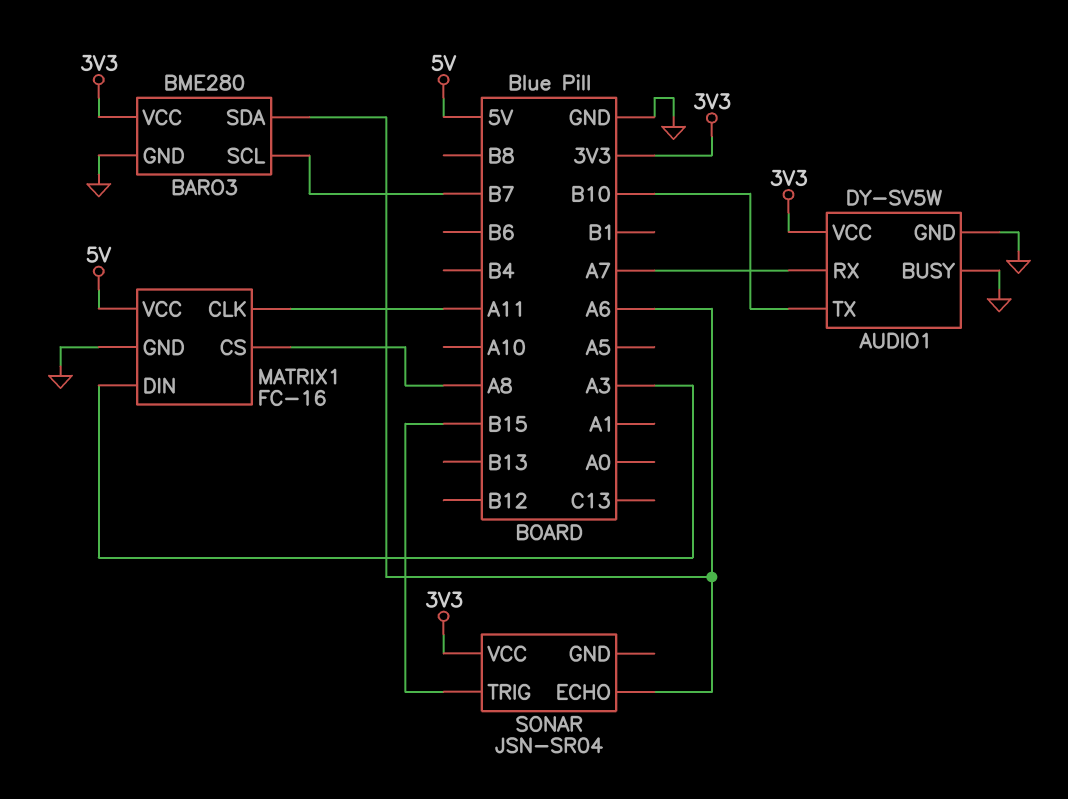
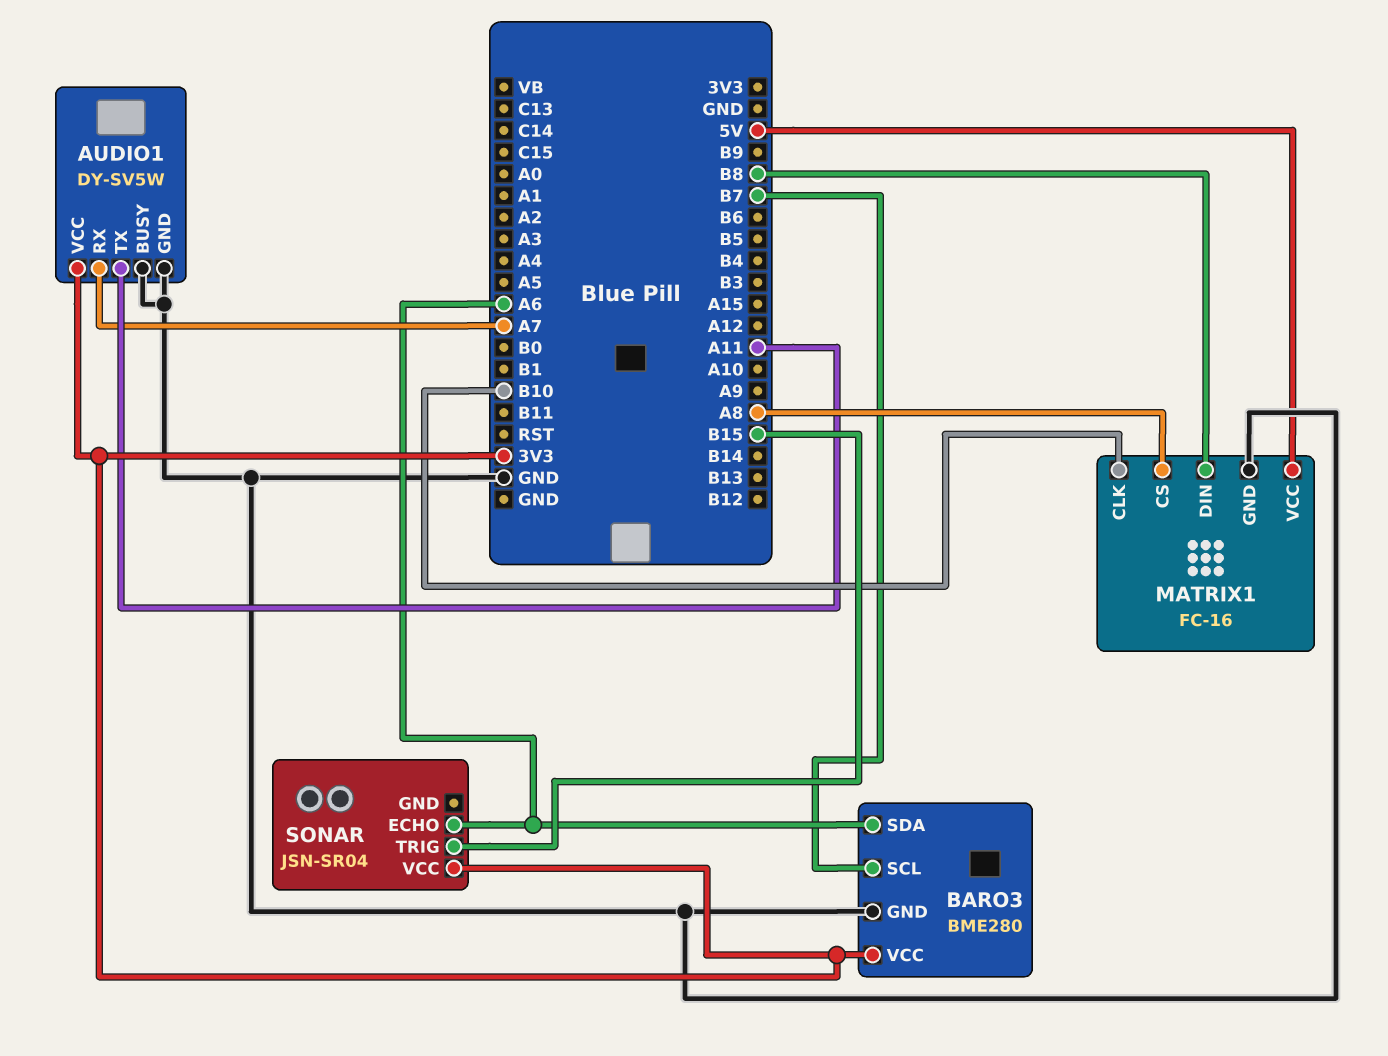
AUDIO1 pin TX: B10 -> A11
MATRIX1 pin CLK: A11 -> B10
MATRIX1 pin DIN: A3 -> B8

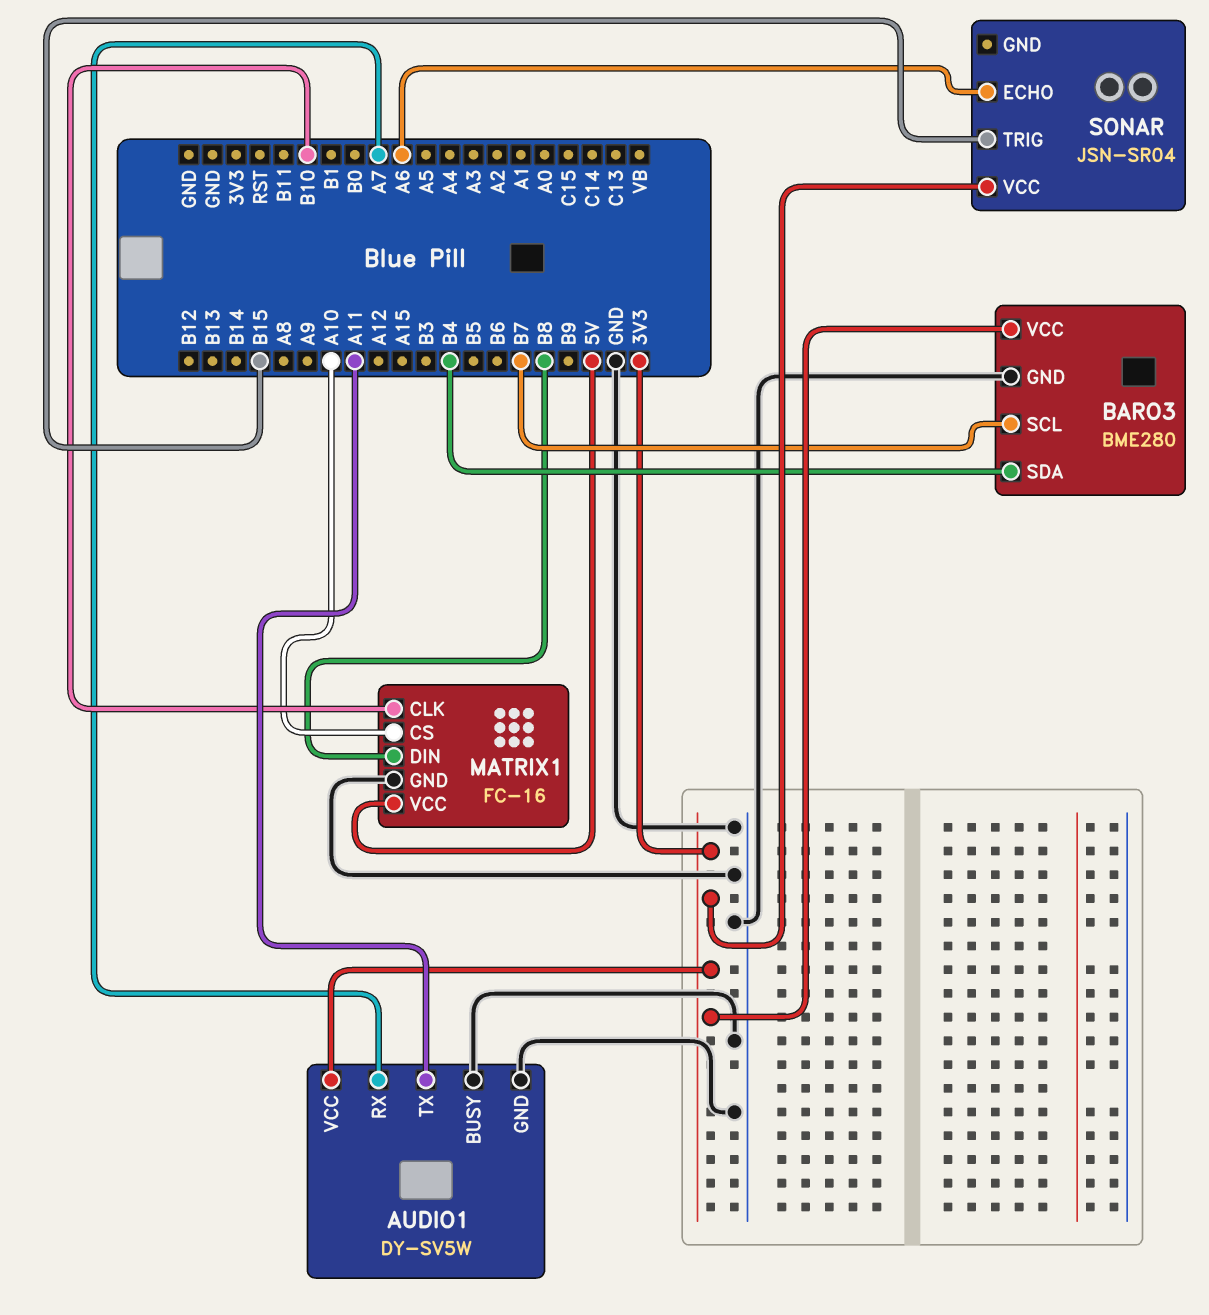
BARO3 pin SDA: A6 -> B4
MATRIX1 pin CS: A8 -> A10

